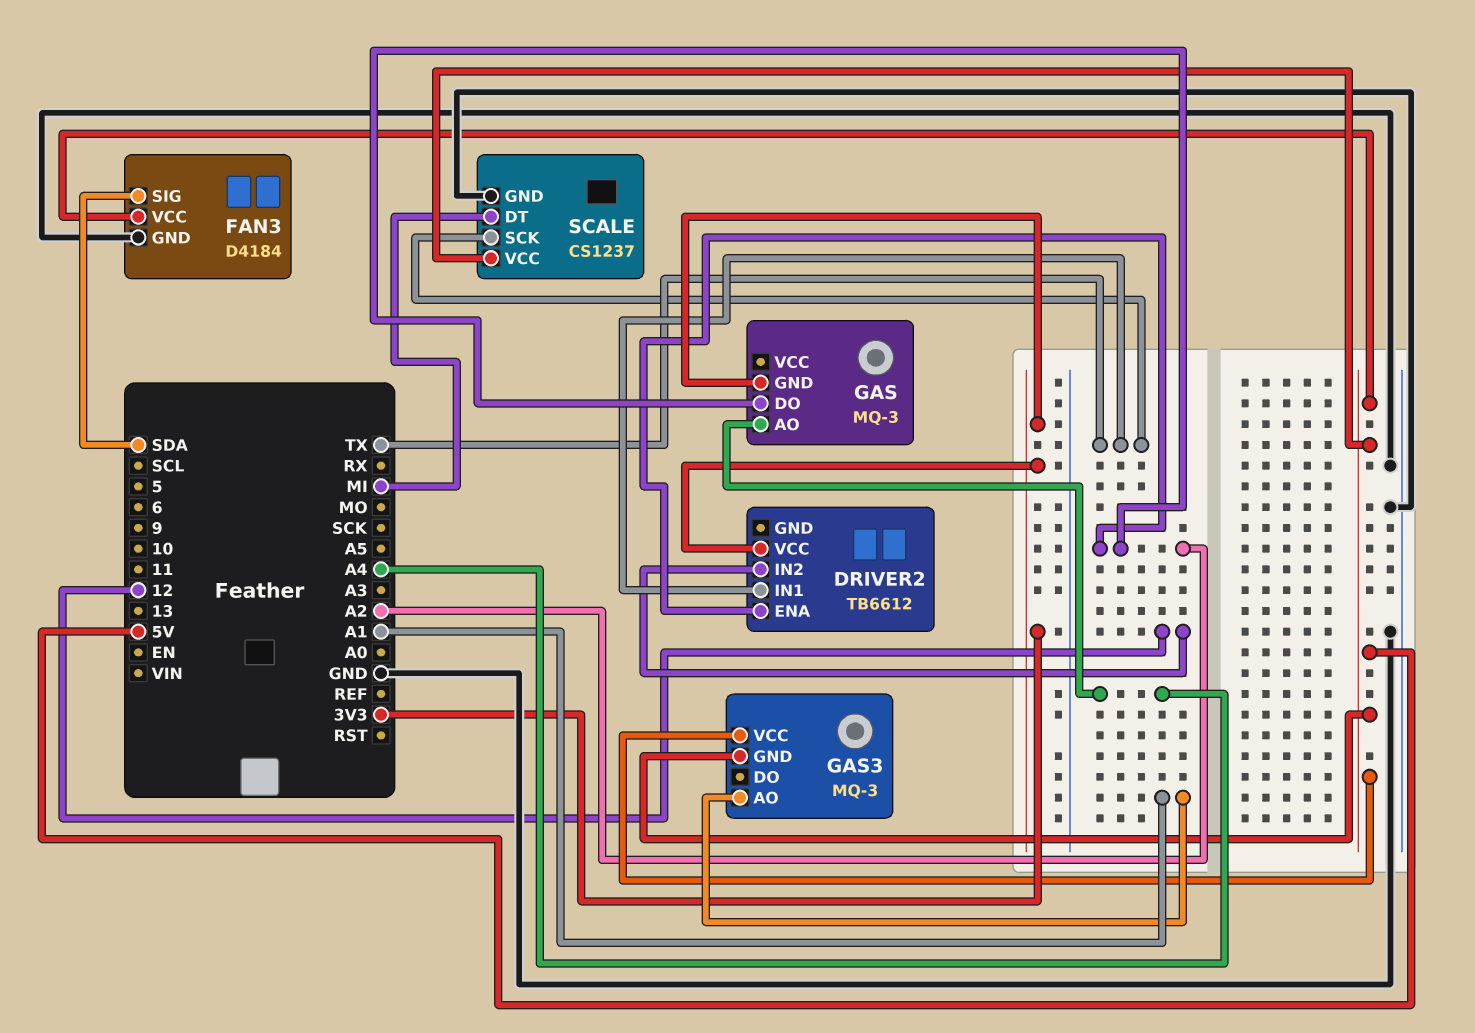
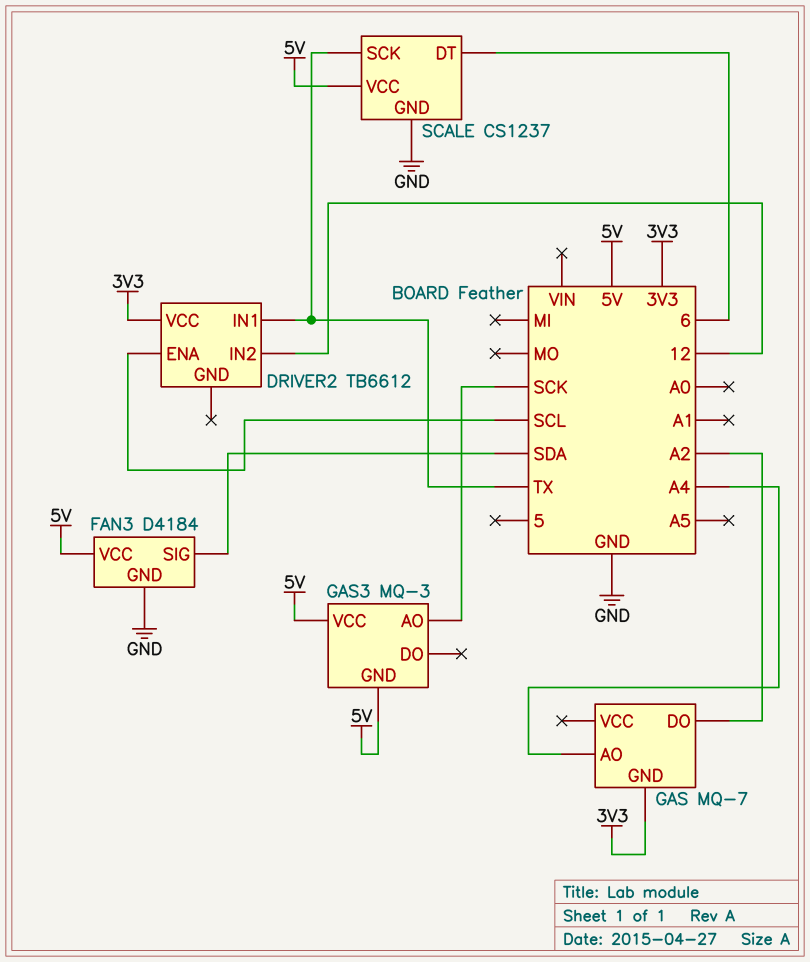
DRIVER2 pin ENA: A2 -> SCL
GAS: MQ-3 -> MQ-7
GAS3 pin AO: A1 -> SCK
SCALE pin DT: MI -> 6

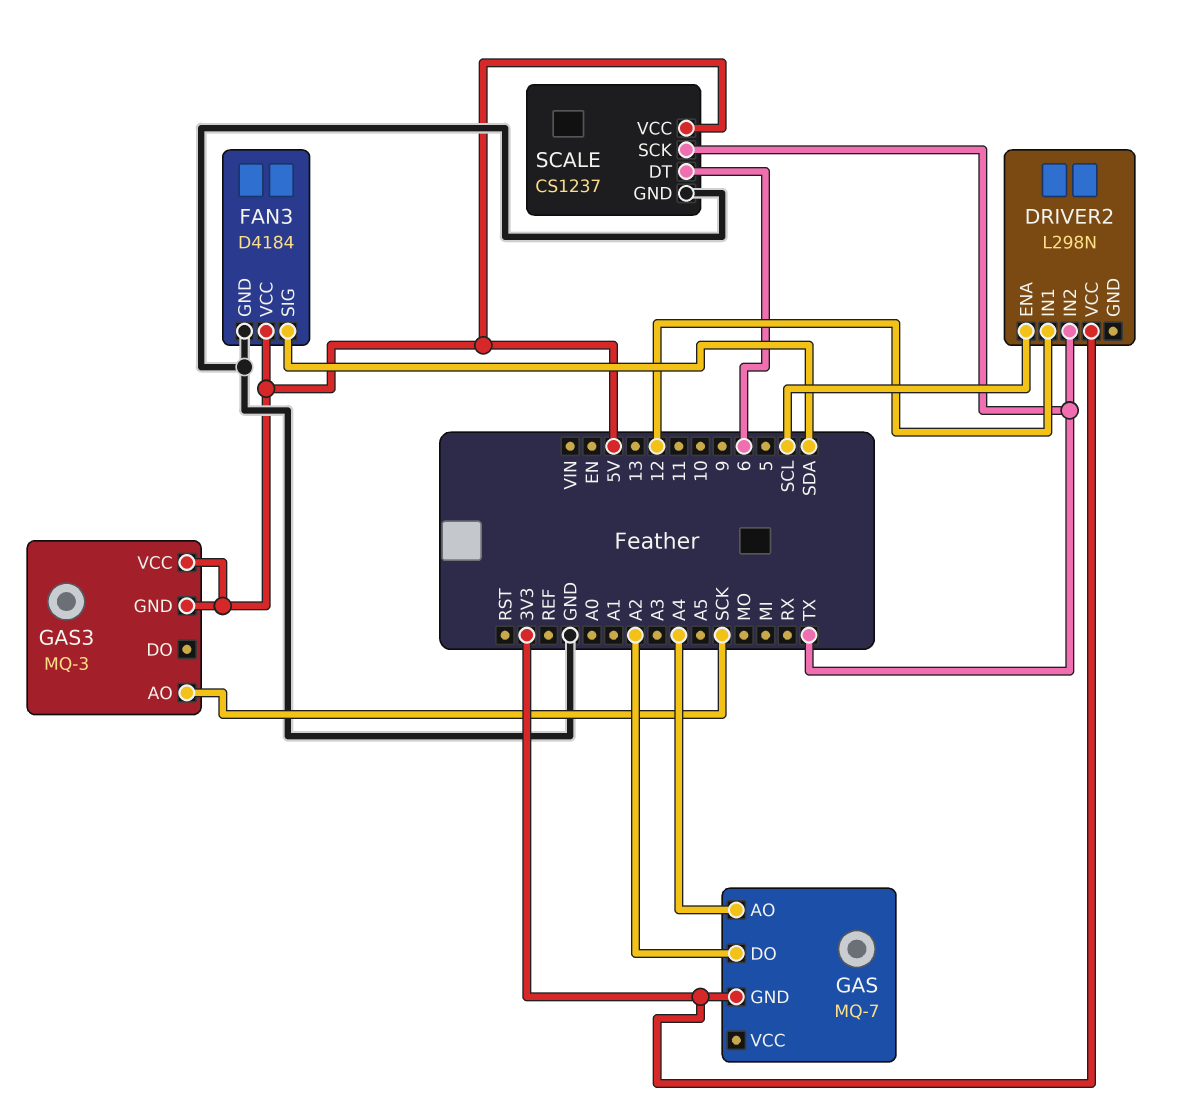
DRIVER2: TB6612 -> L298N
DRIVER2 pin IN1: TX -> 12
DRIVER2 pin IN2: 12 -> TX

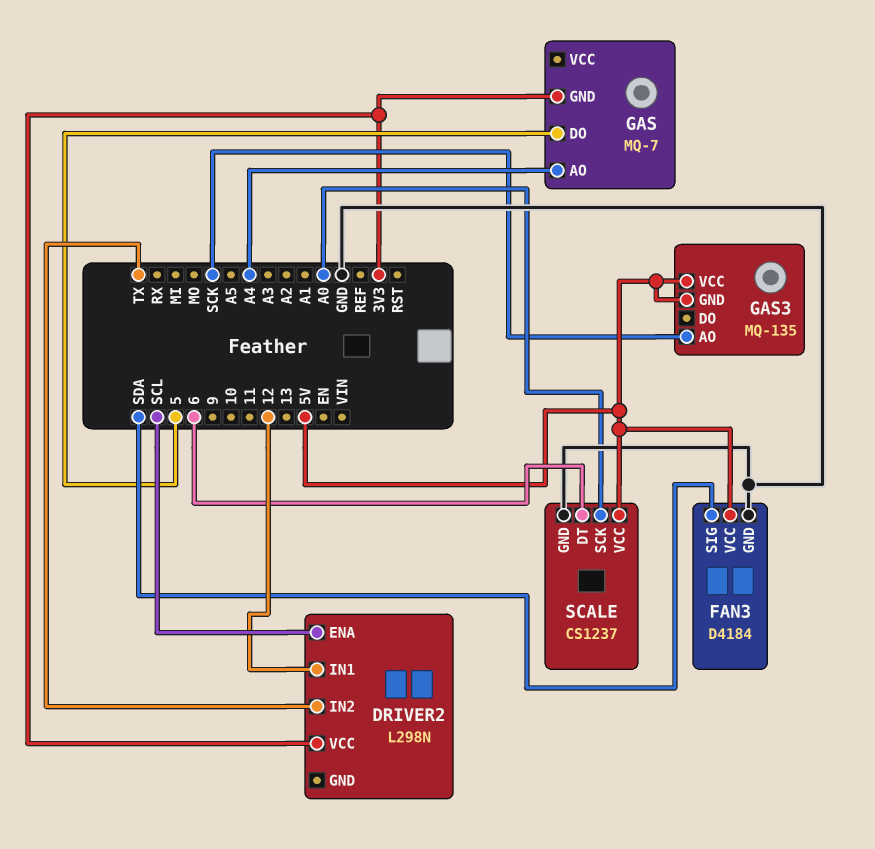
GAS pin DO: A2 -> 5
GAS3: MQ-3 -> MQ-135
SCALE pin SCK: TX -> A0

